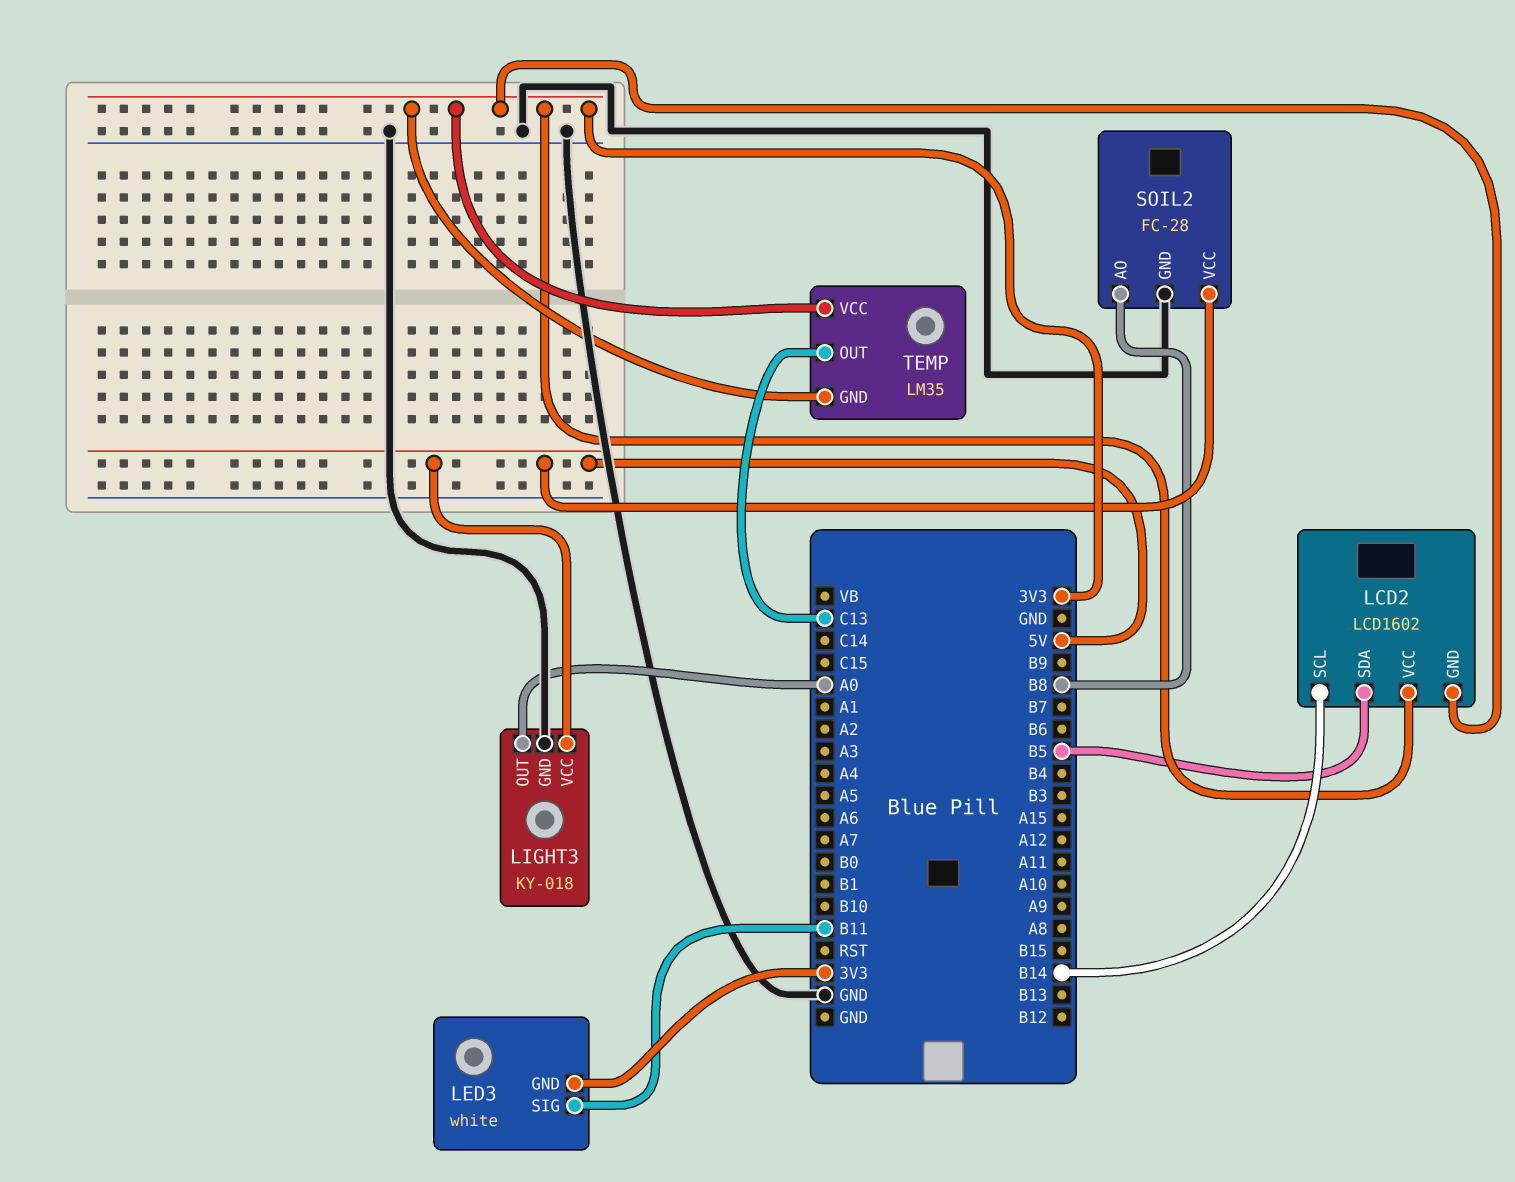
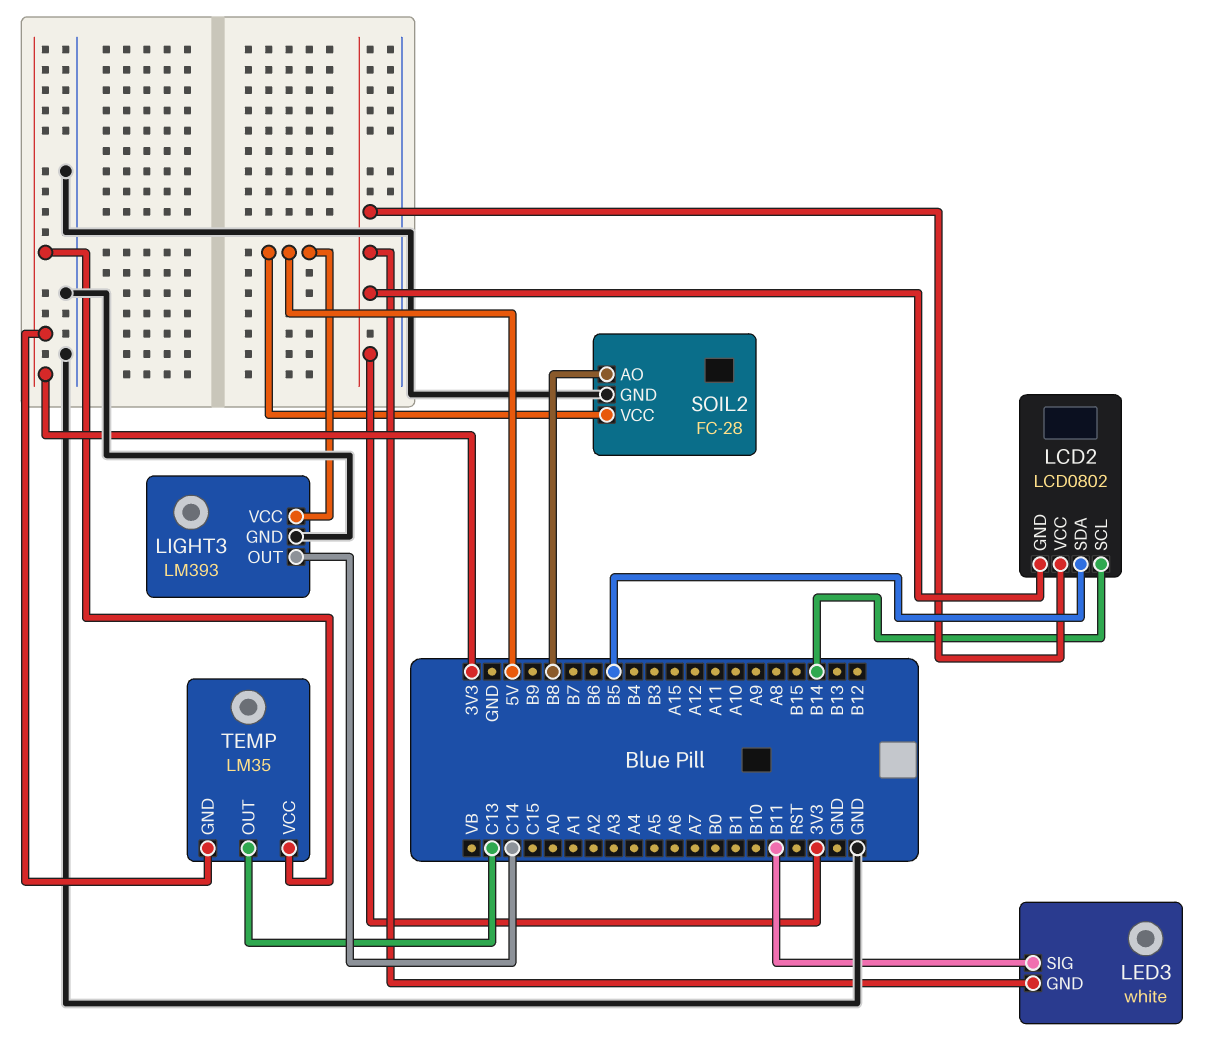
LCD2: LCD1602 -> LCD0802
LIGHT3: KY-018 -> LM393
LIGHT3 pin OUT: A0 -> C14

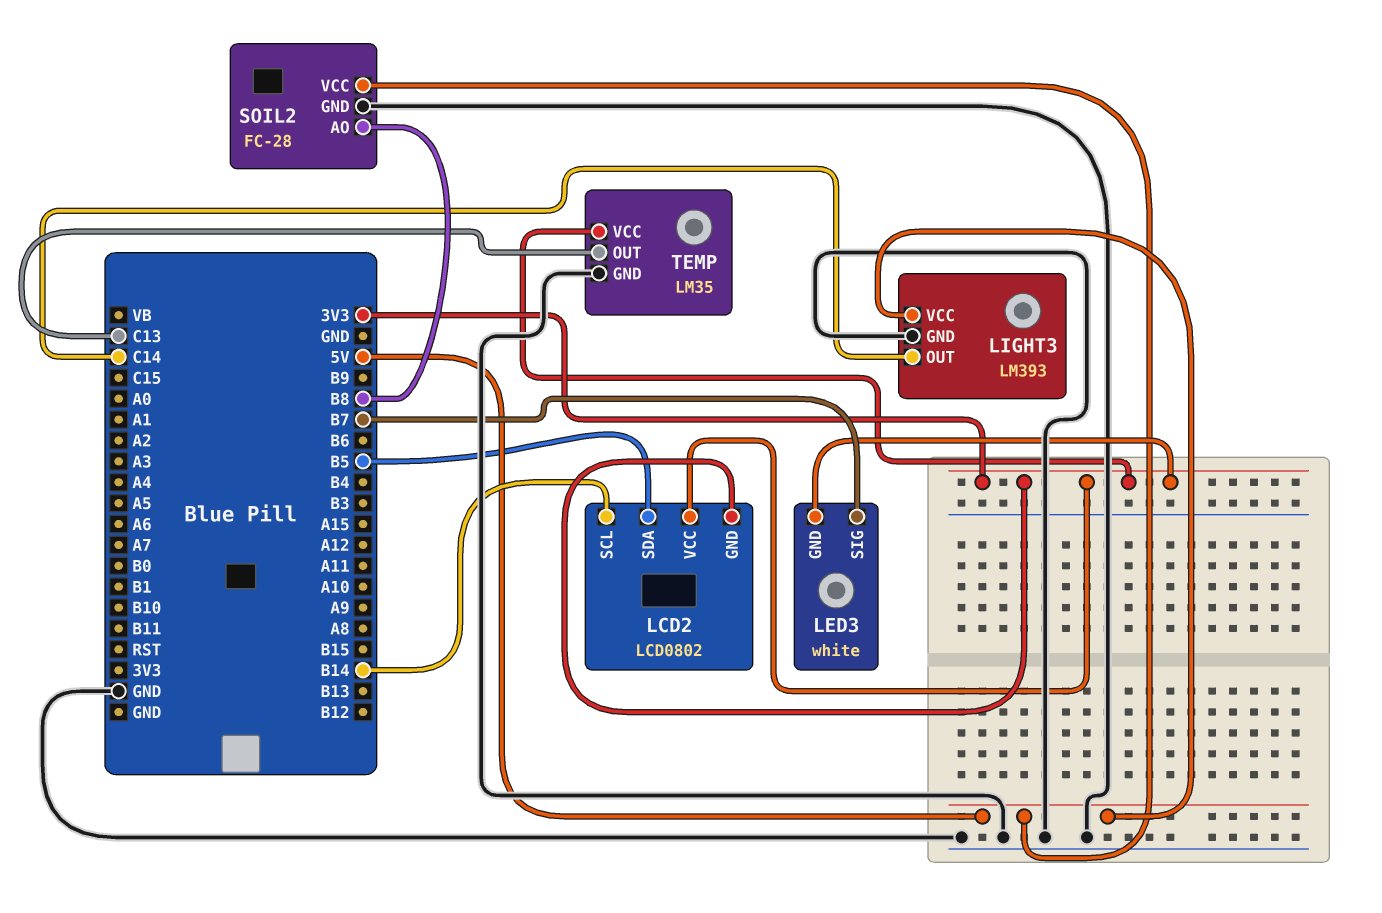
LED3 pin SIG: B11 -> B7
TEMP pin GND: 3V3 -> GND

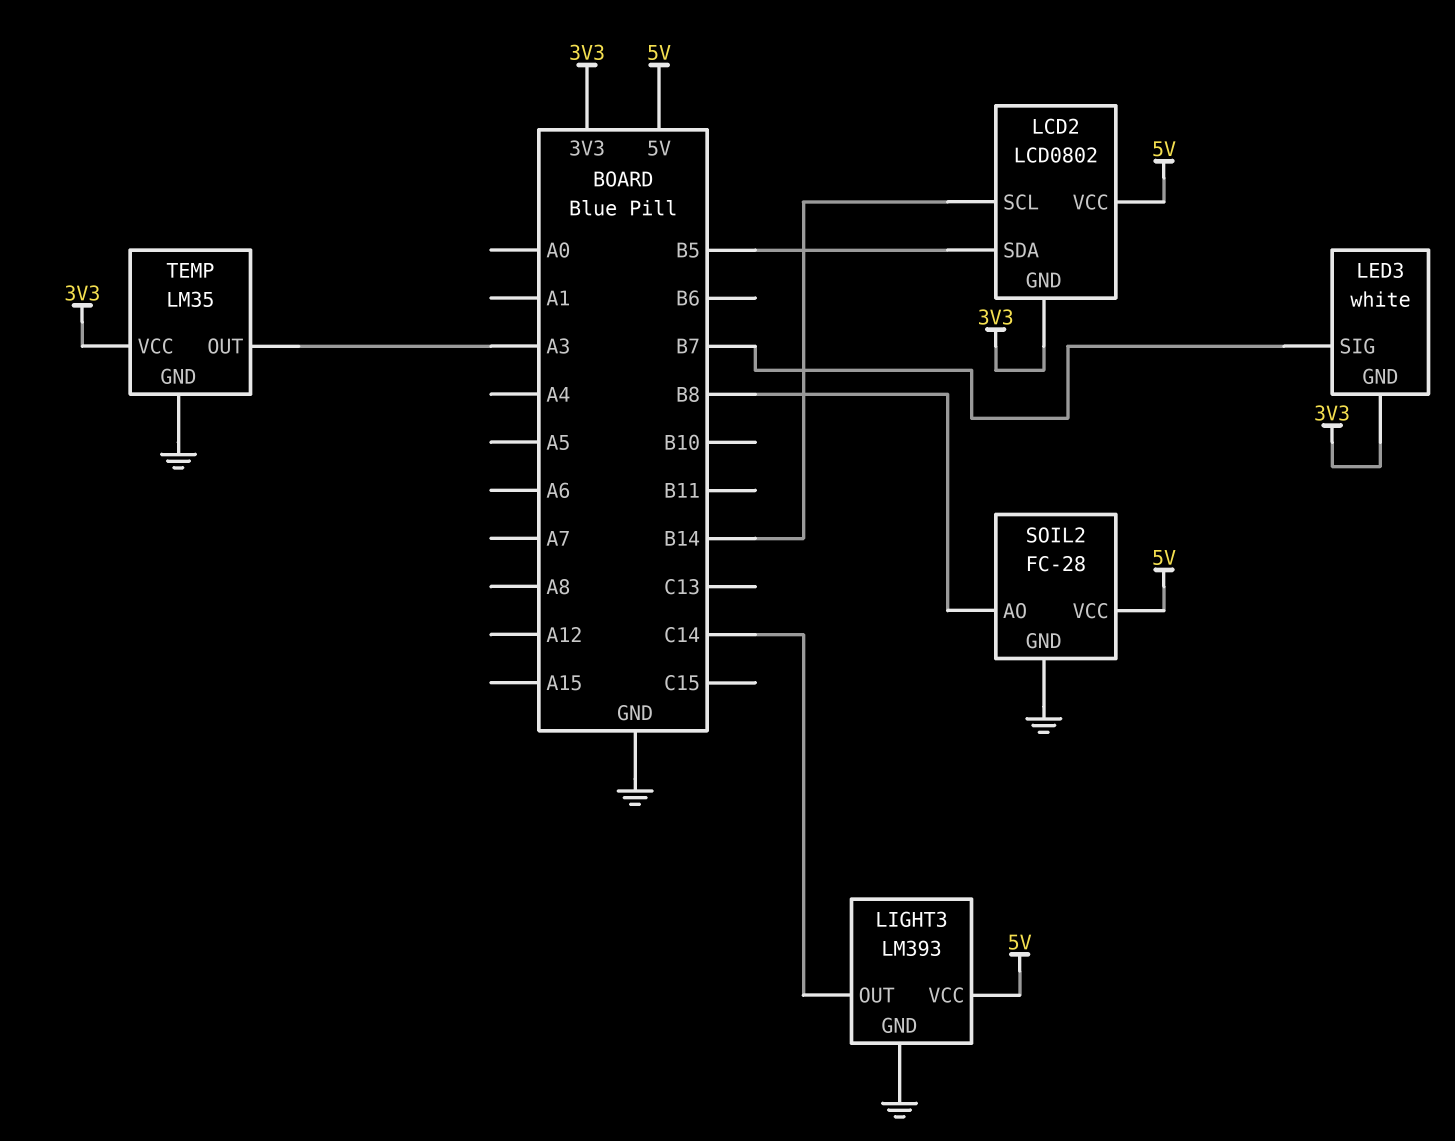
LCD2 pin VCC: 3V3 -> 5V
TEMP pin OUT: C13 -> A3

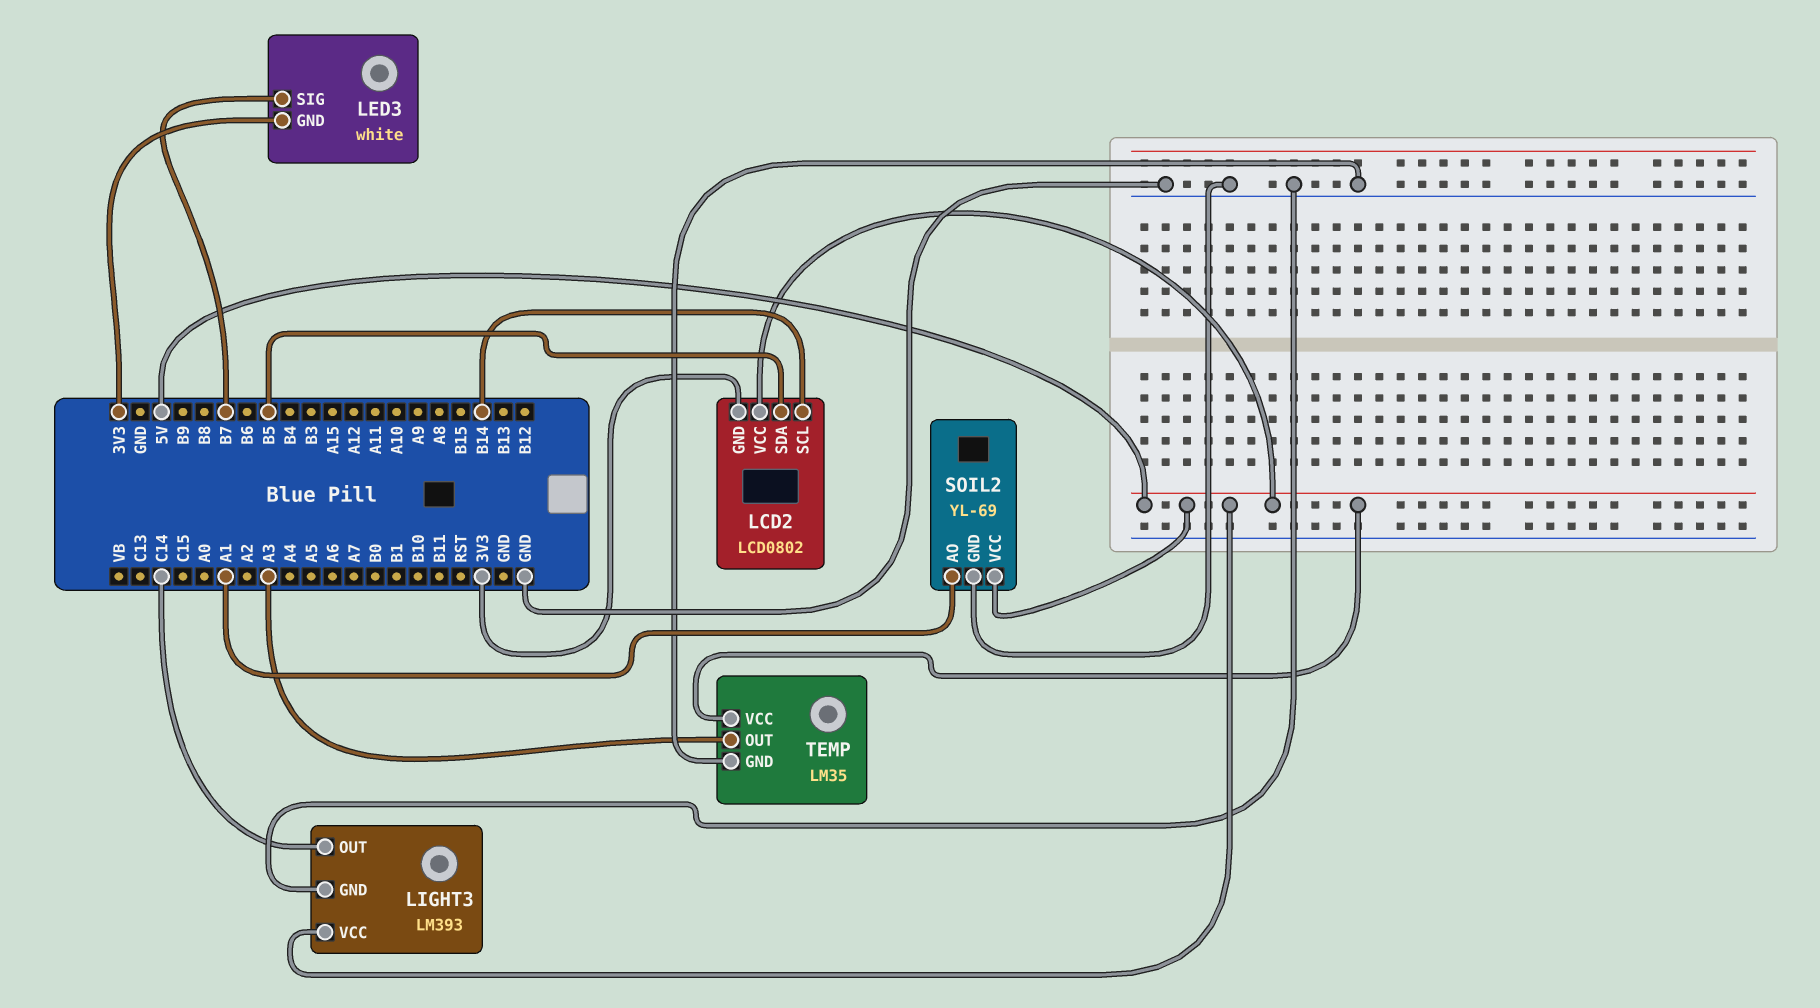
SOIL2: FC-28 -> YL-69
SOIL2 pin AO: B8 -> A1
TEMP pin VCC: 3V3 -> 5V

